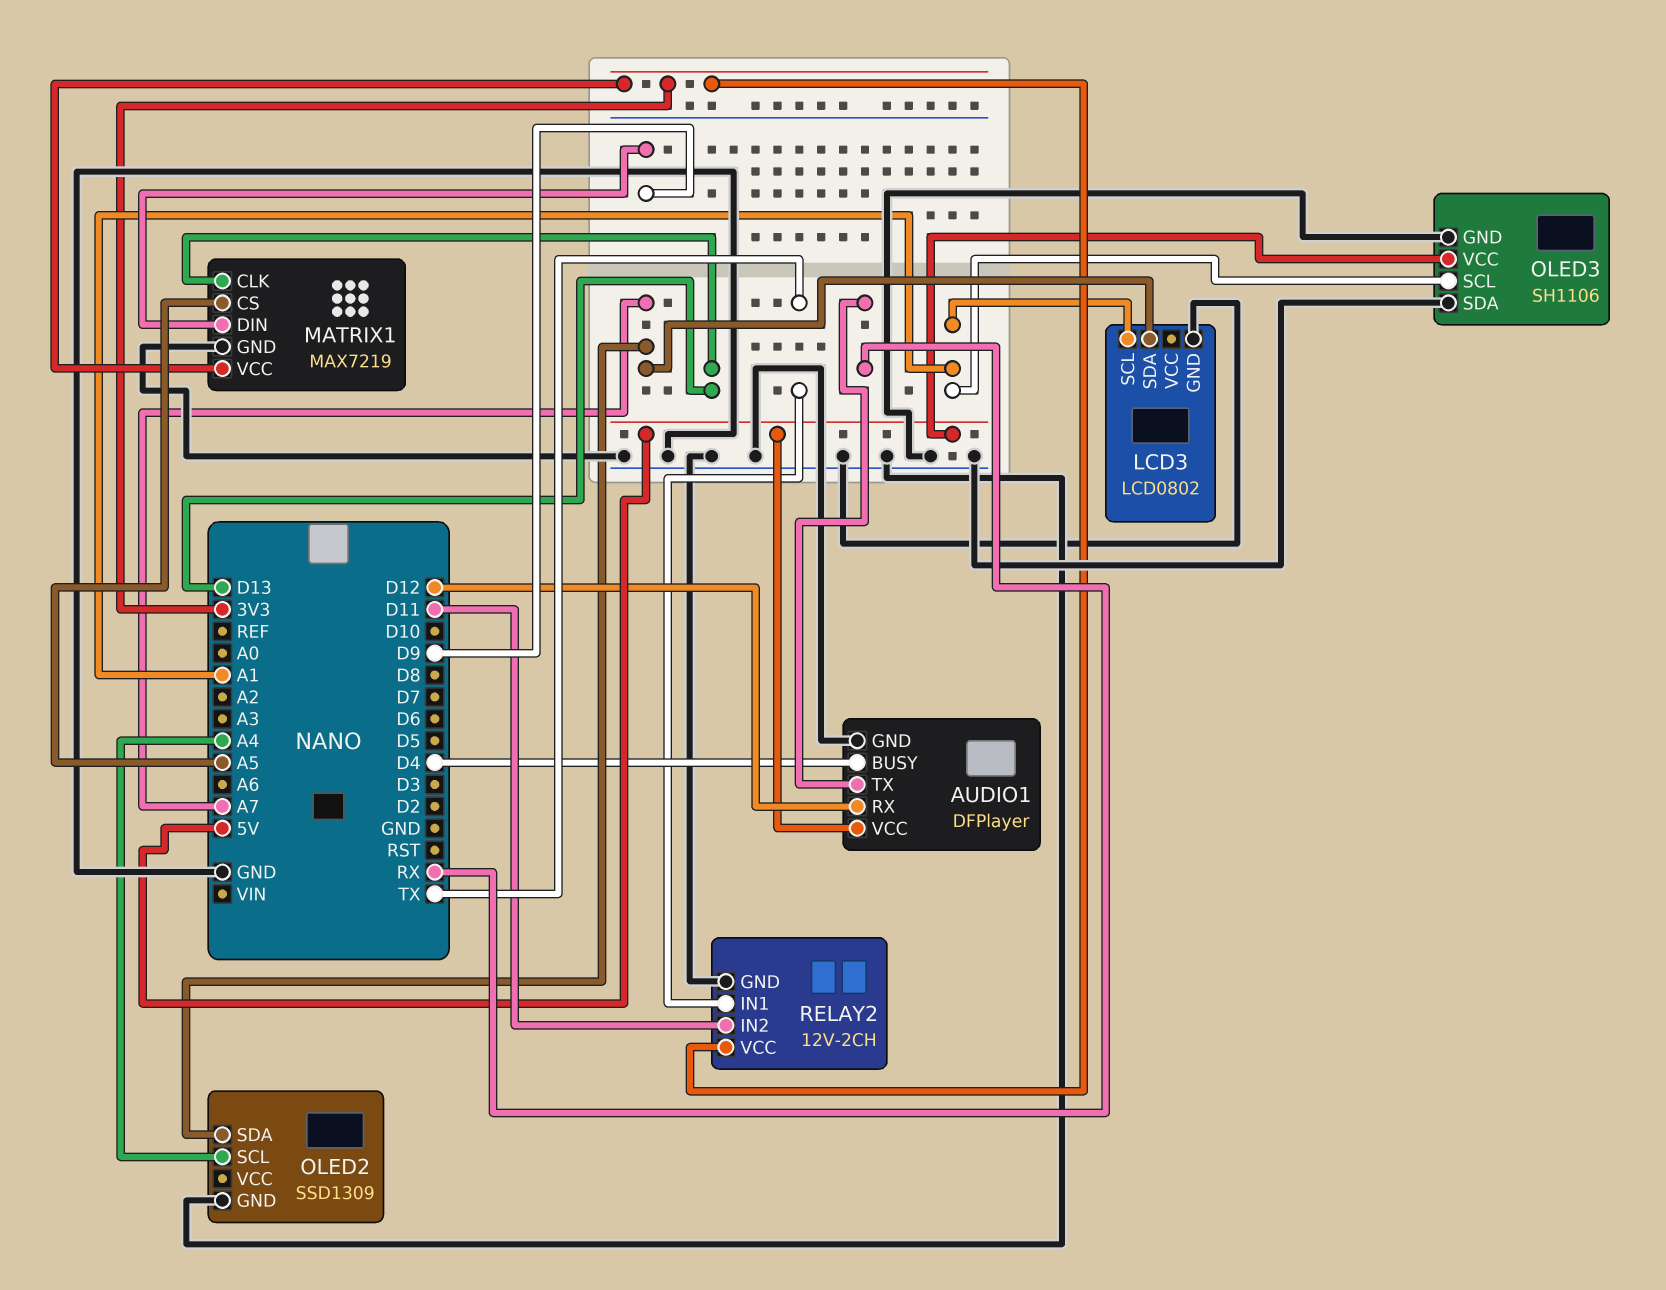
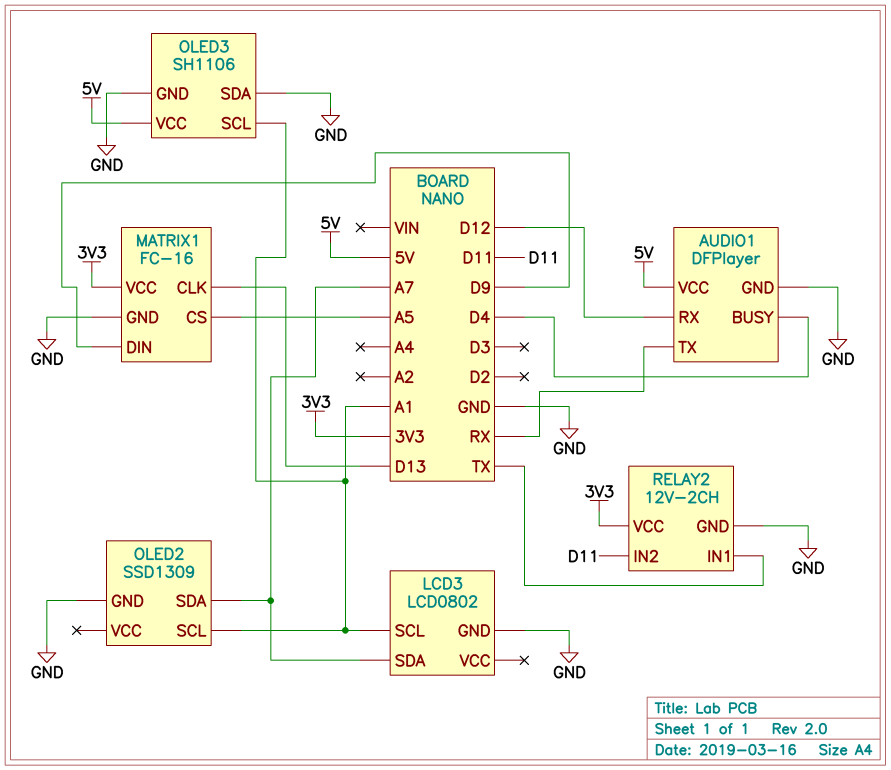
MATRIX1: MAX7219 -> FC-16
OLED2 pin SCL: A4 -> A1

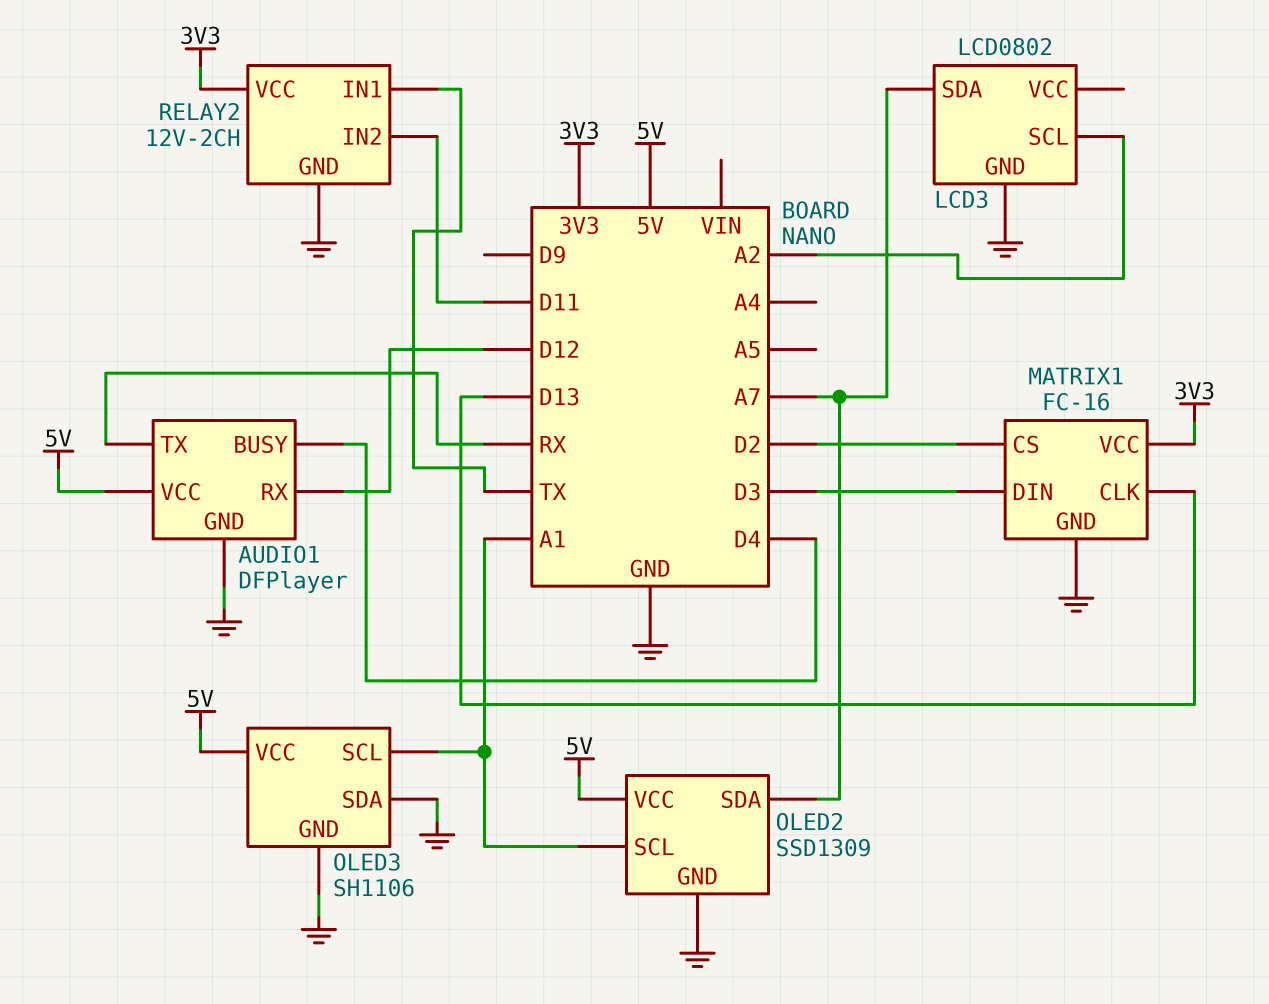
LCD3 pin SCL: A1 -> A2
MATRIX1 pin CS: A5 -> D2
MATRIX1 pin DIN: D9 -> D3
OLED2 pin VCC: none -> 5V

